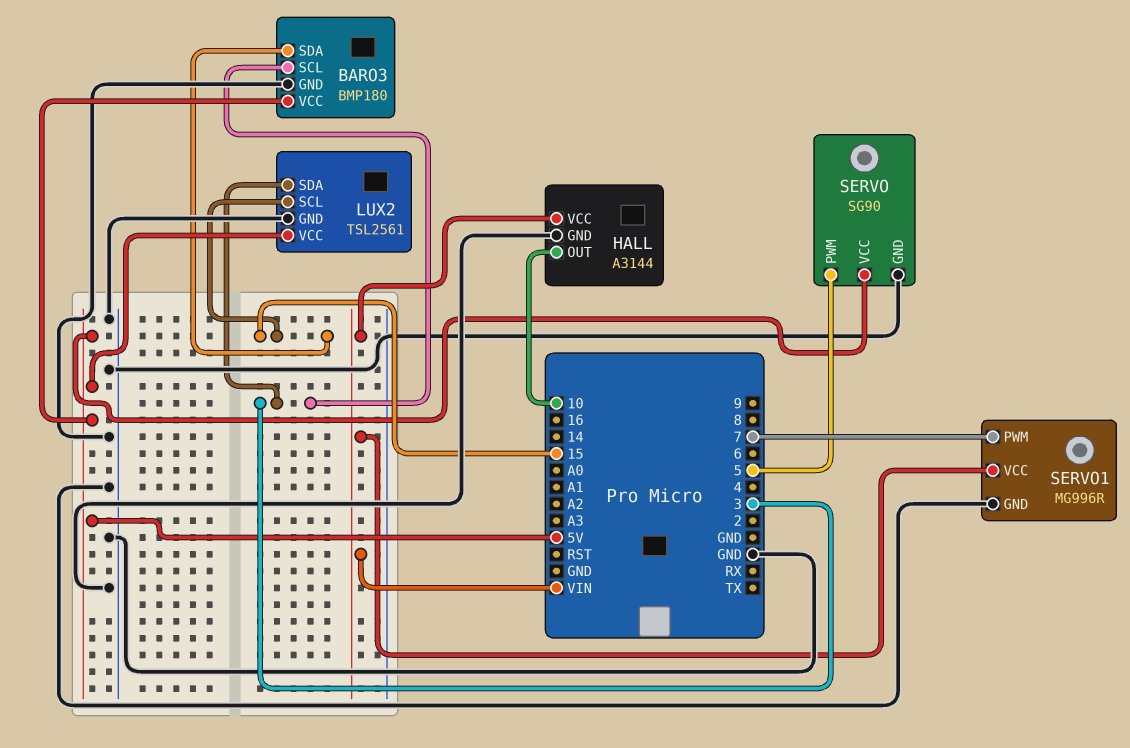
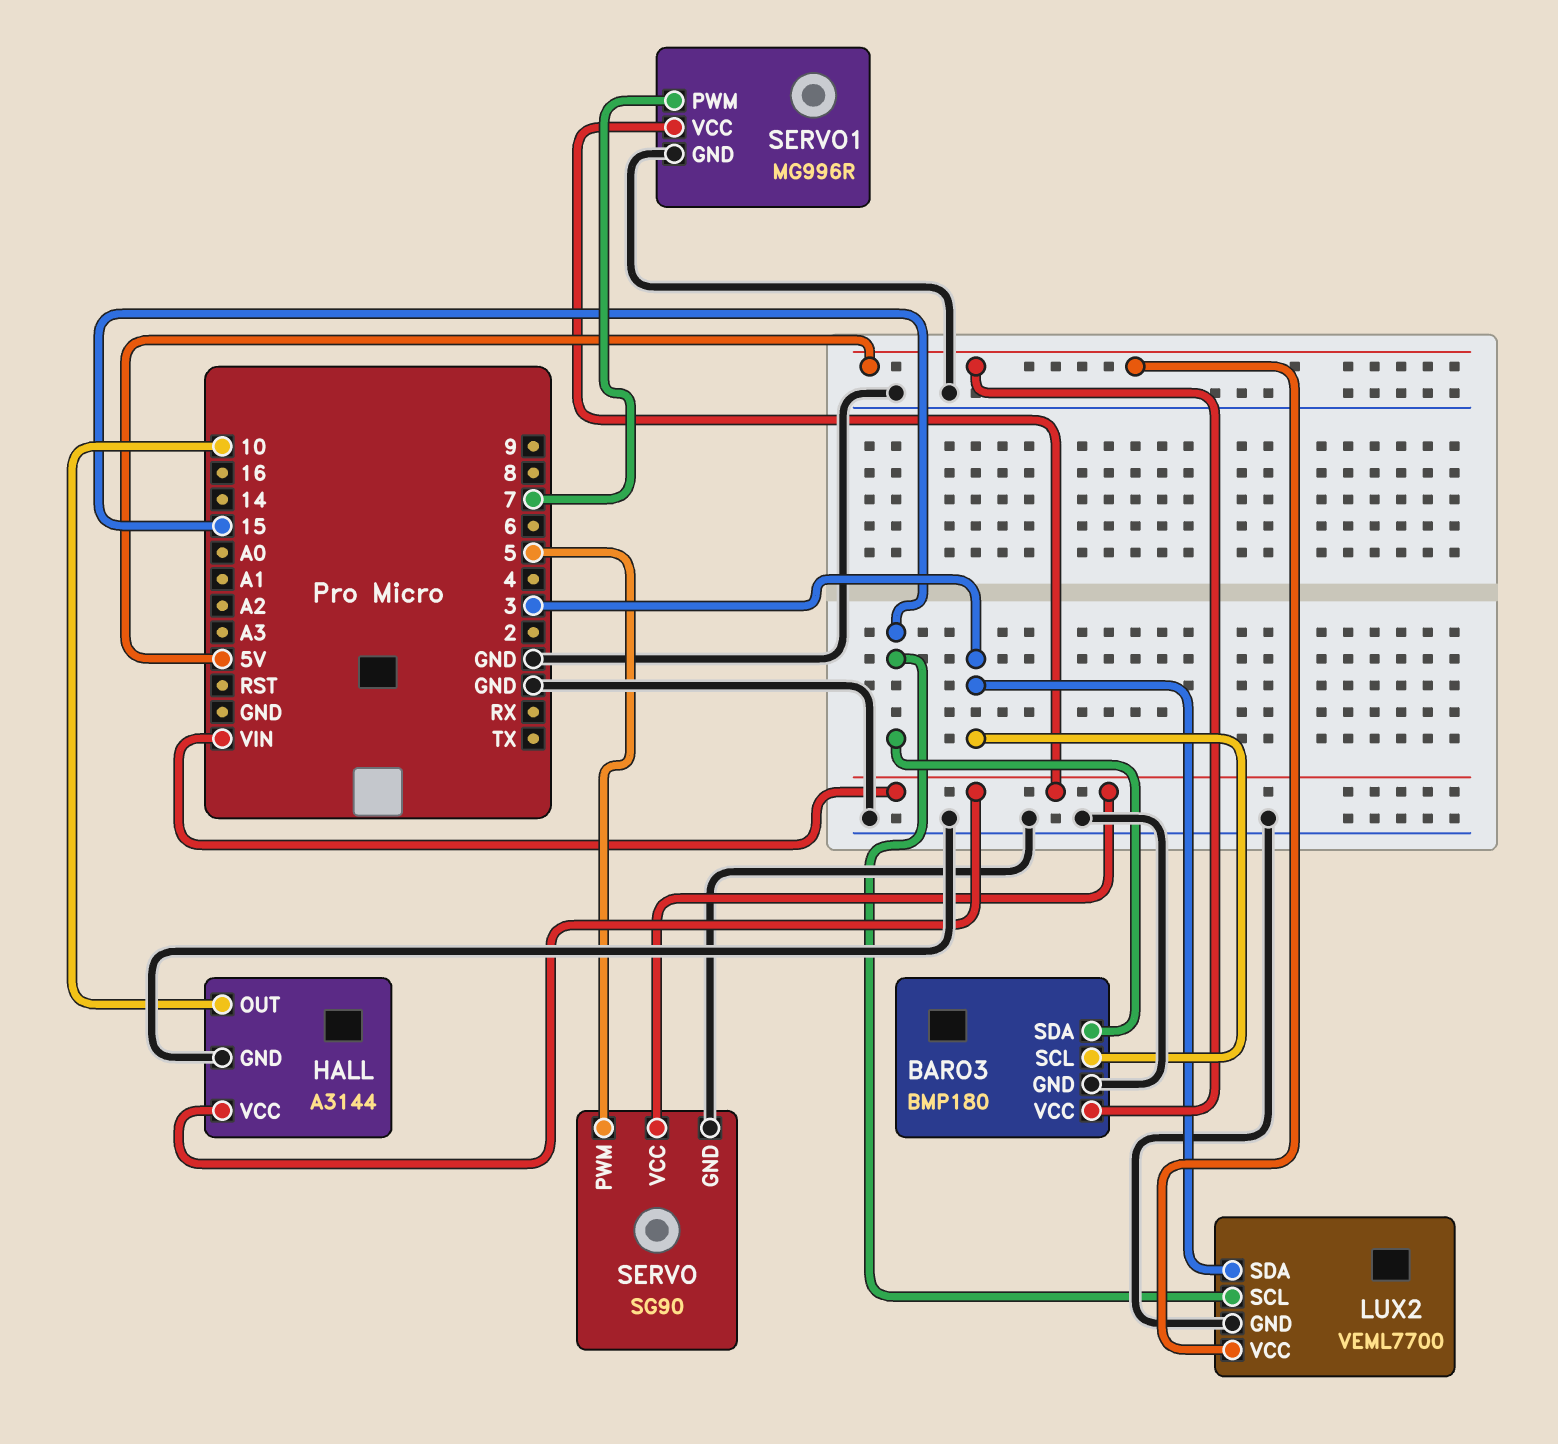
LUX2: TSL2561 -> VEML7700
SERVO pin VCC: 5V -> VIN

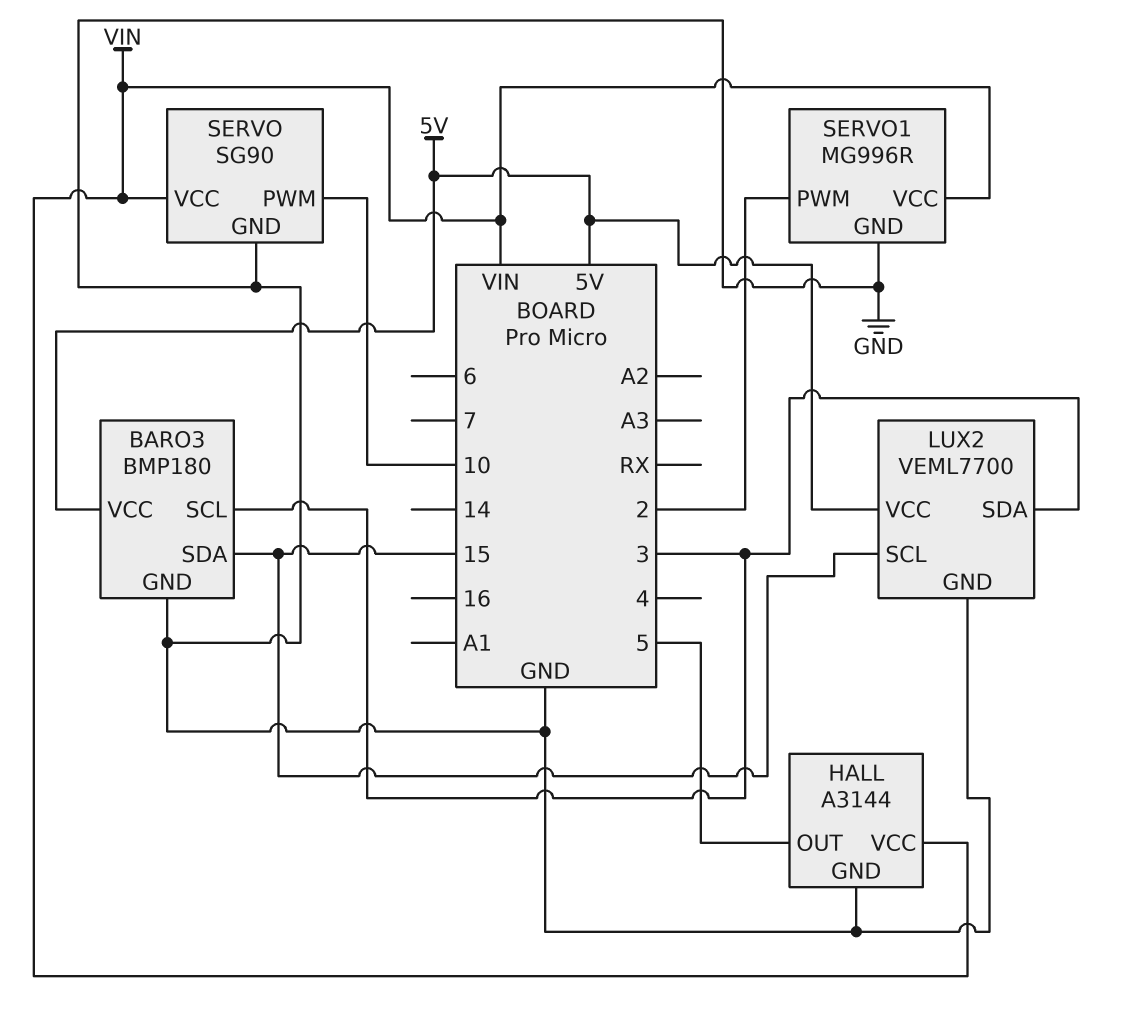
HALL pin OUT: 10 -> 5
SERVO pin PWM: 5 -> 10
SERVO1 pin PWM: 7 -> 2

